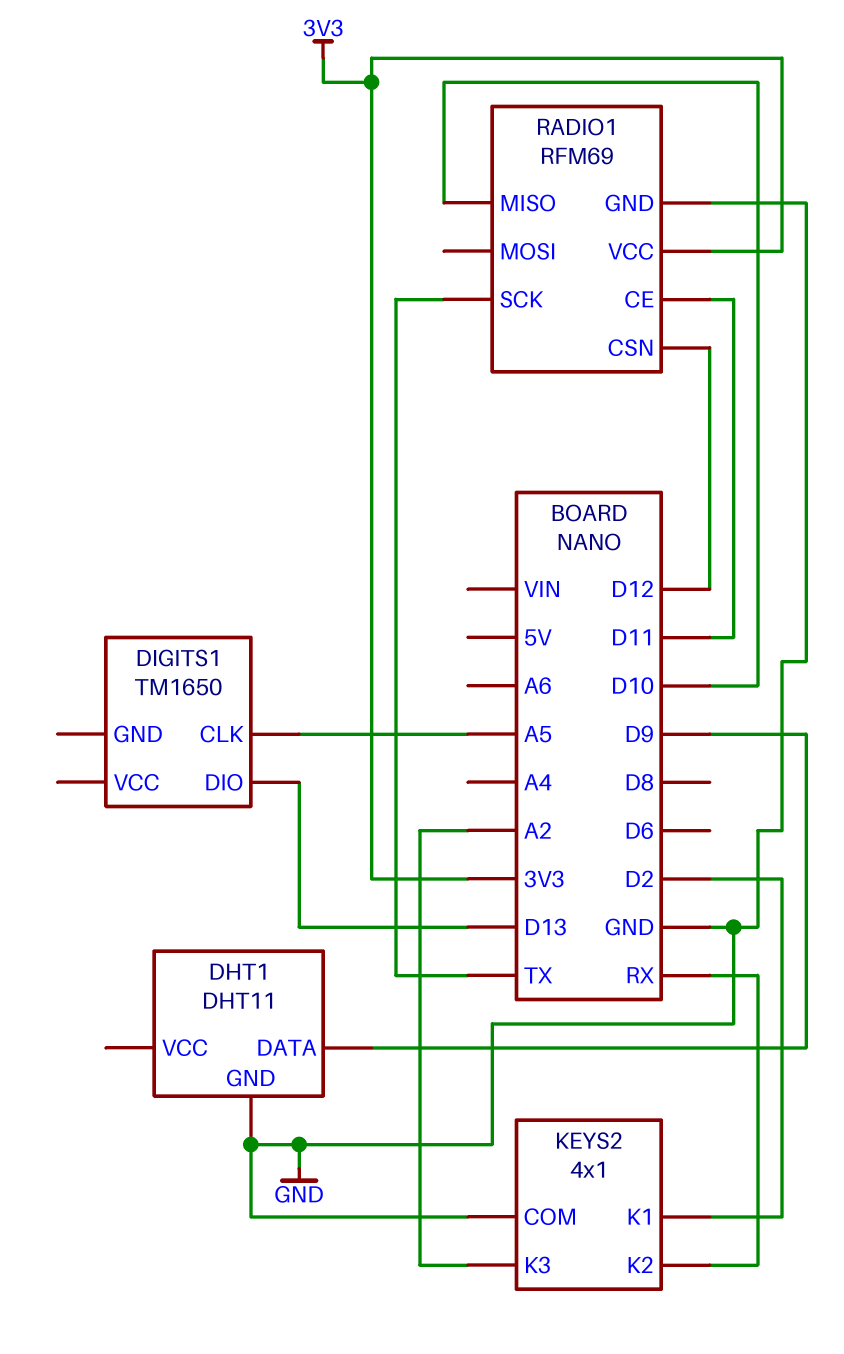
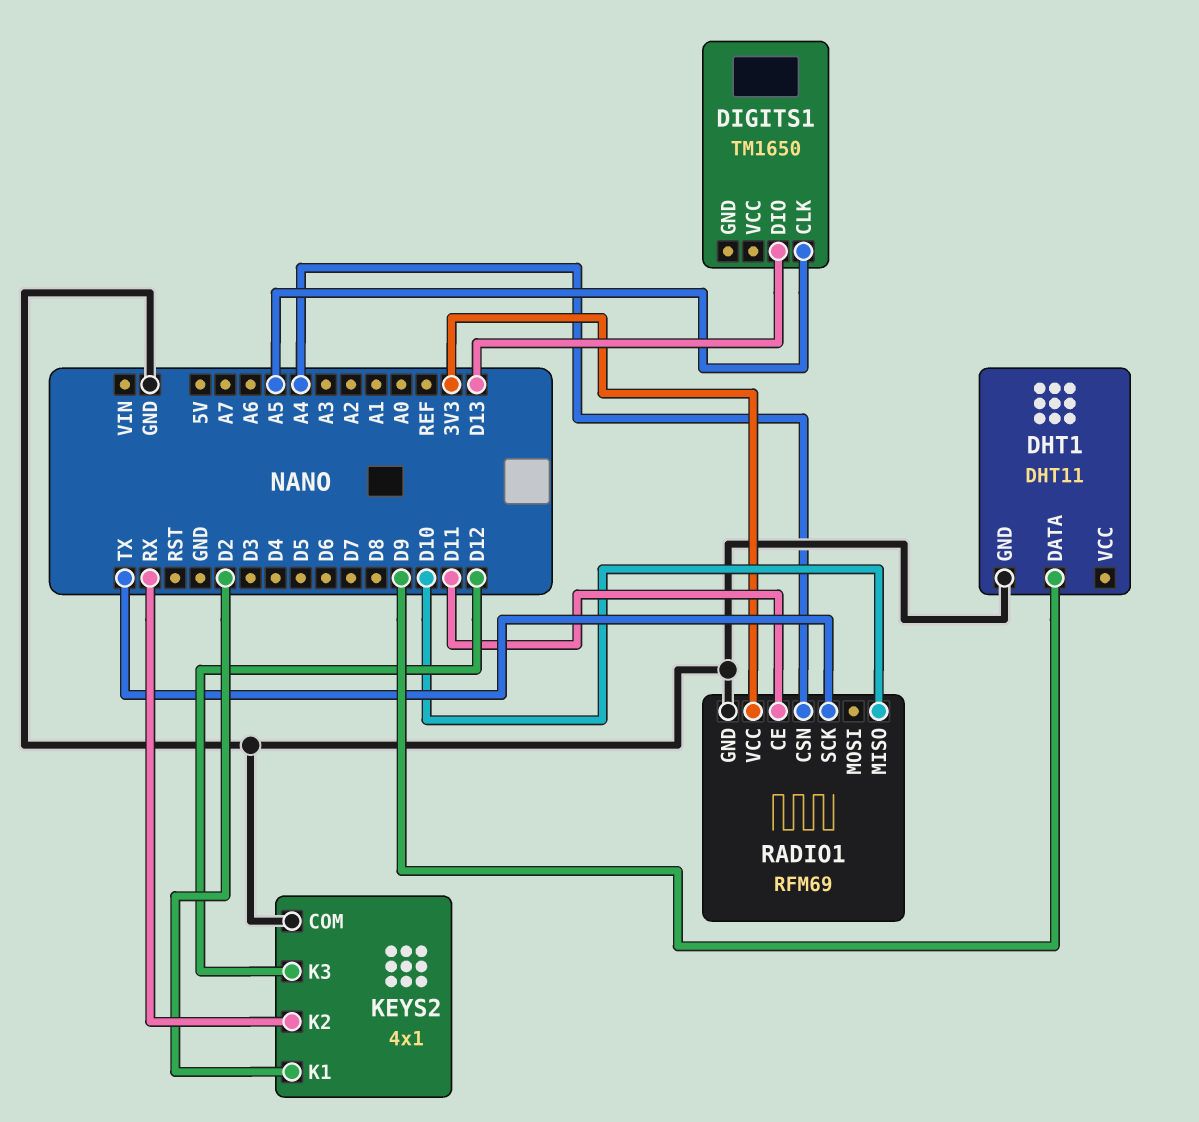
KEYS2 pin K3: A2 -> D12
RADIO1 pin CSN: D12 -> A4

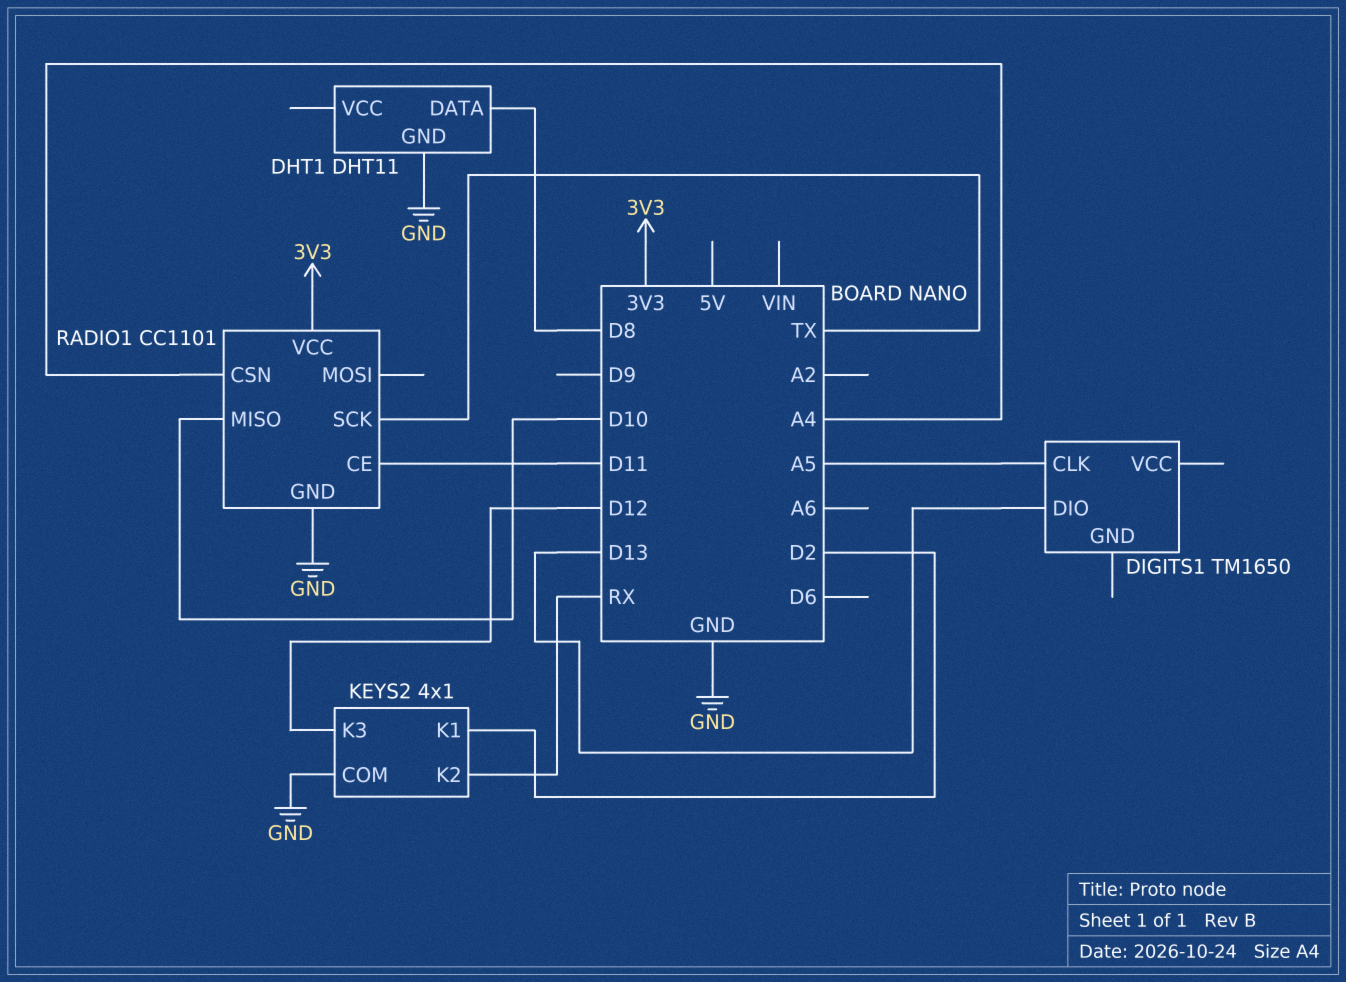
DHT1 pin DATA: D9 -> D8
RADIO1: RFM69 -> CC1101

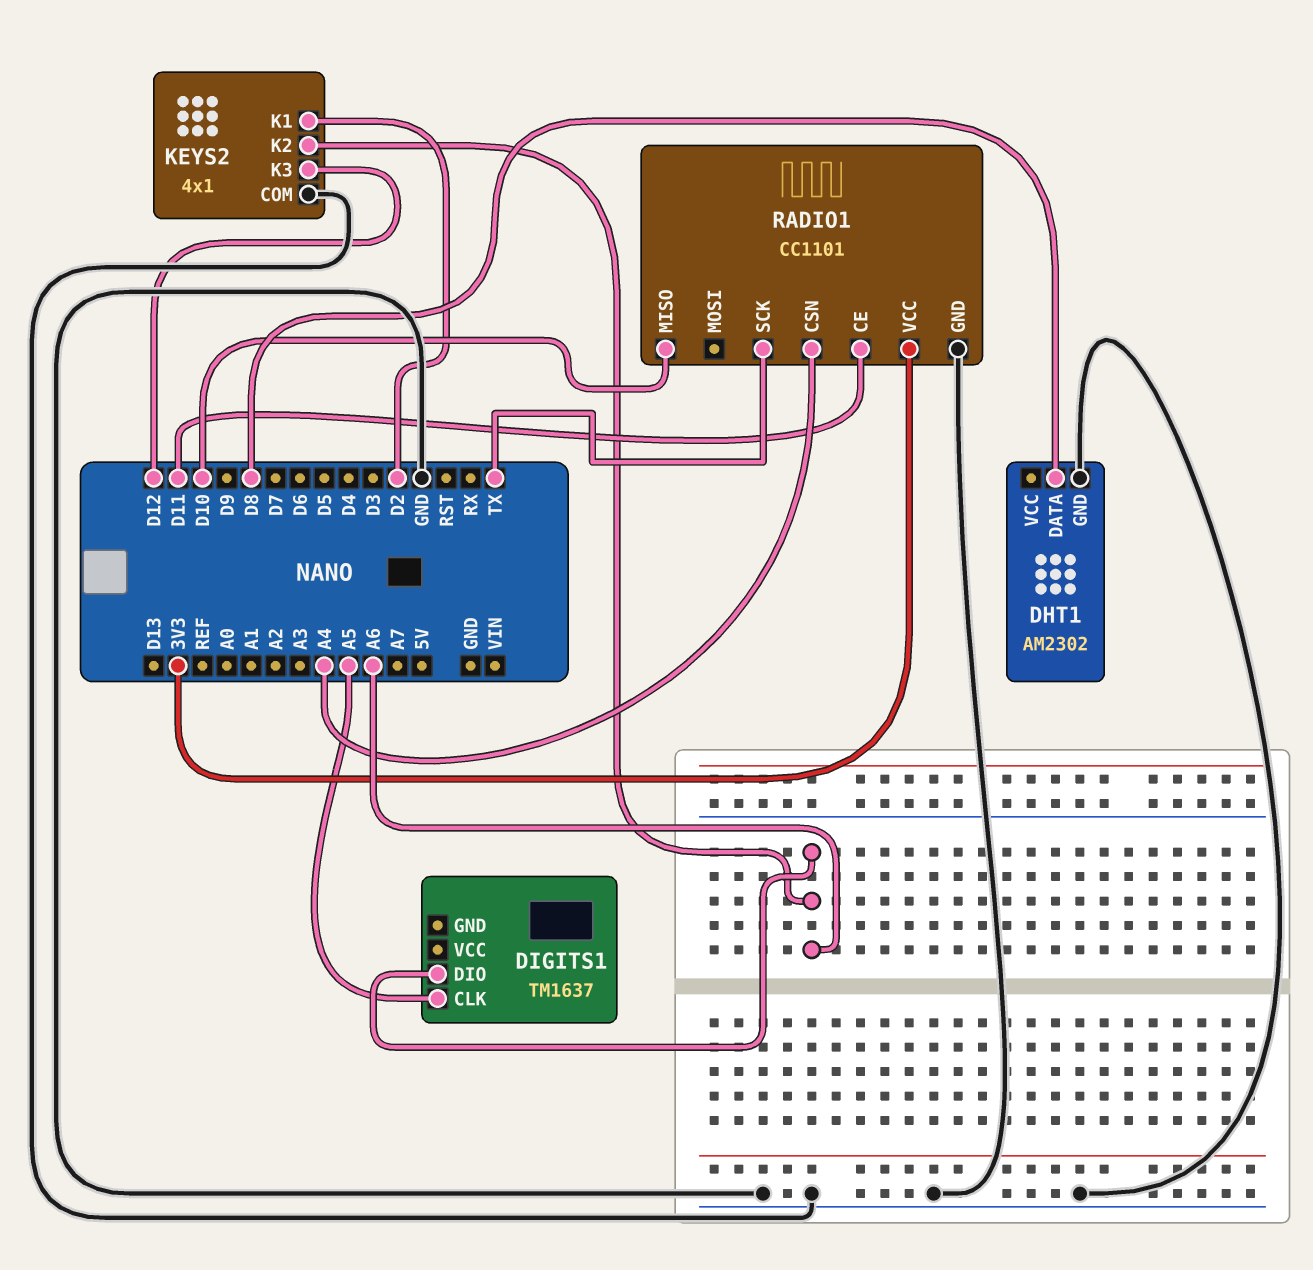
DHT1: DHT11 -> AM2302
DIGITS1: TM1650 -> TM1637
DIGITS1 pin DIO: D13 -> A6
KEYS2 pin K2: RX -> A6

